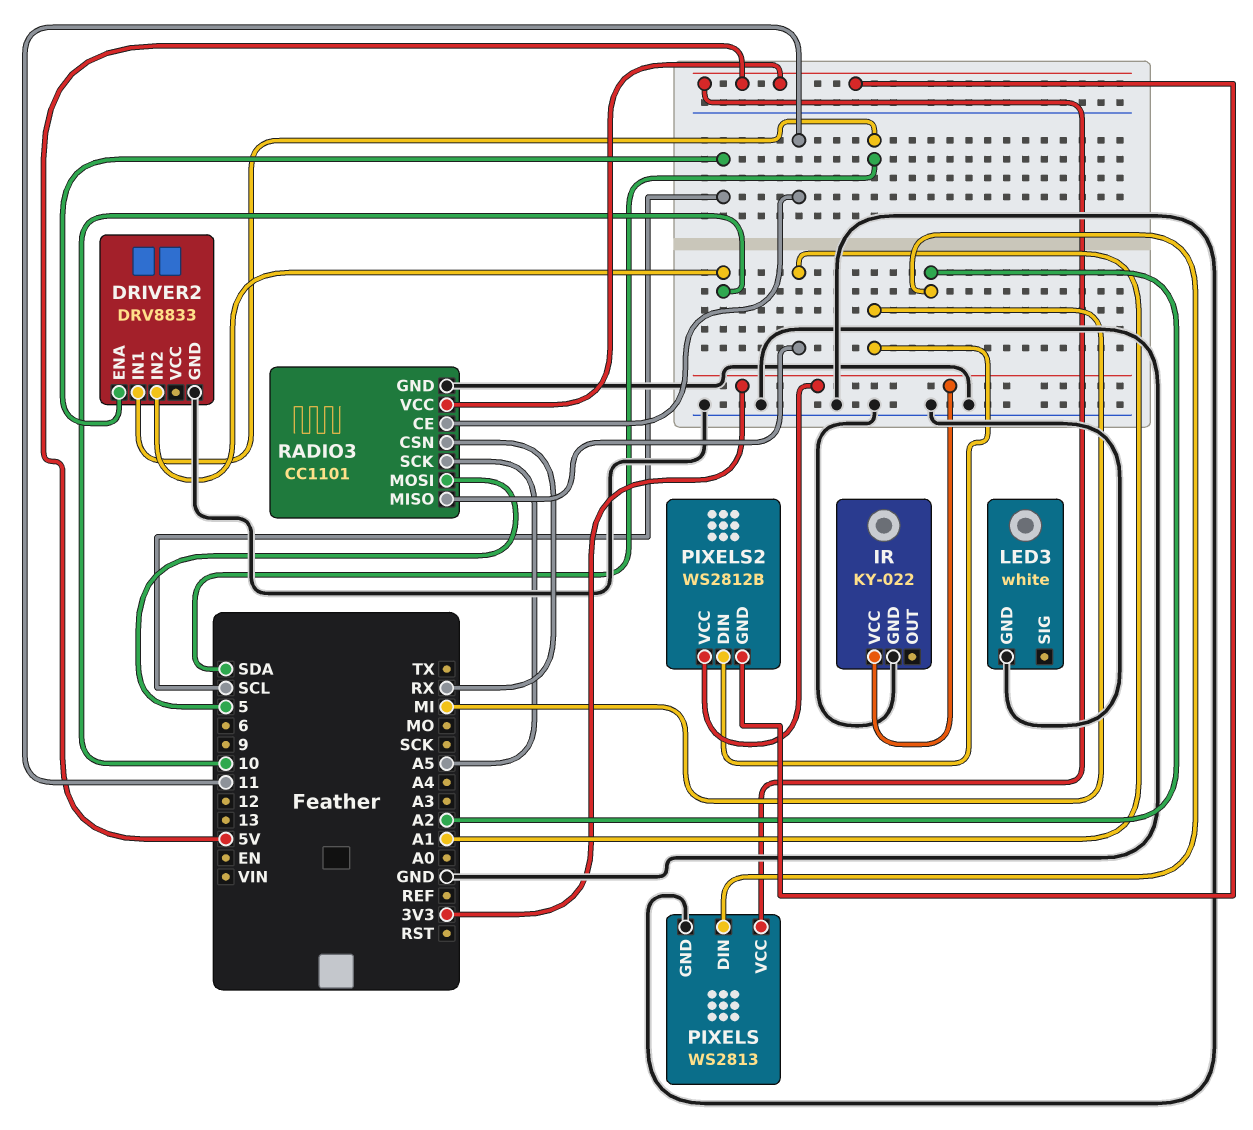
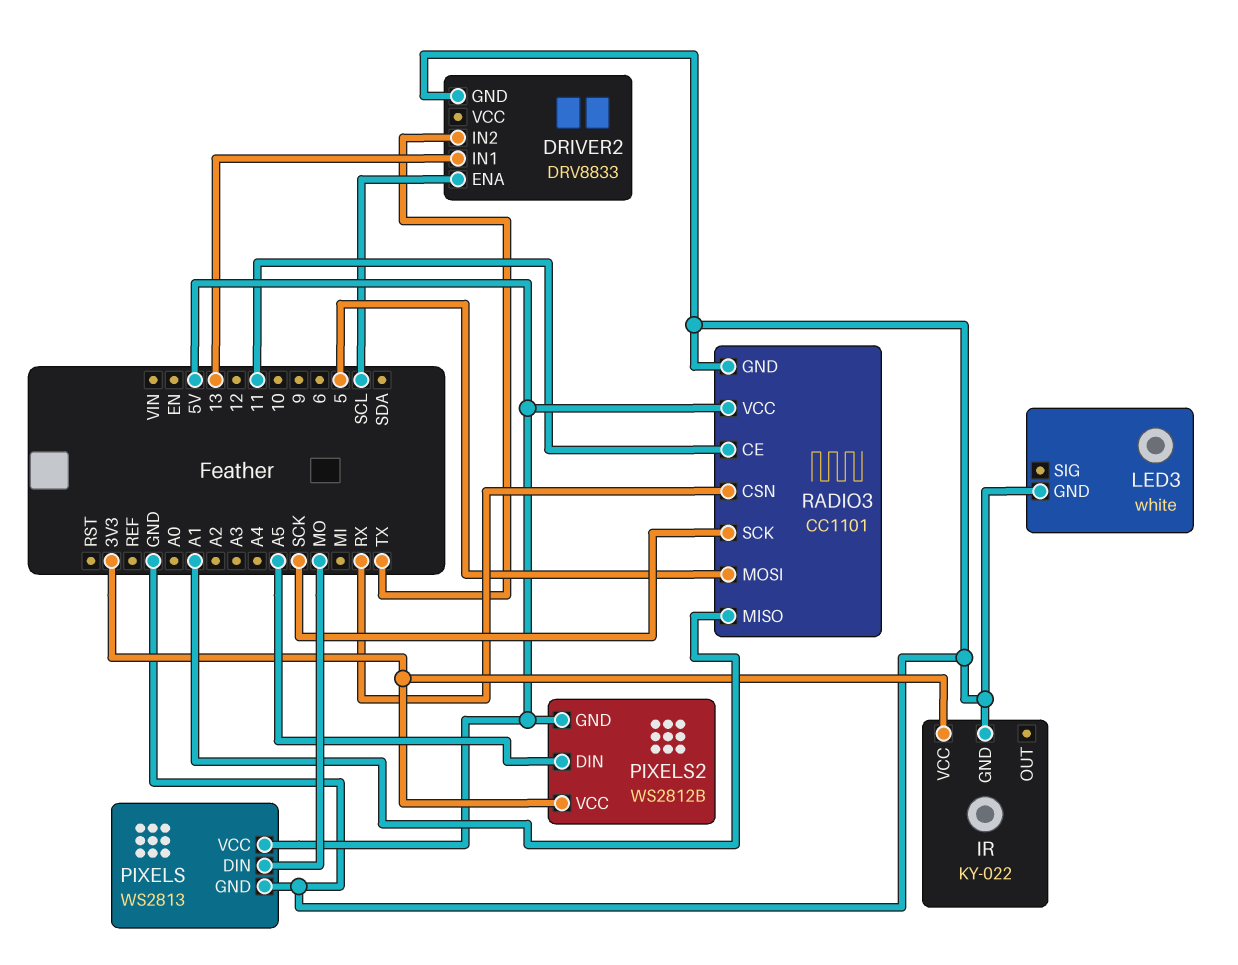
DRIVER2 pin IN1: SDA -> 13
DRIVER2 pin IN2: 10 -> TX
PIXELS pin DIN: A2 -> MO
PIXELS2 pin DIN: MI -> A5
RADIO3 pin SCK: A5 -> SCK

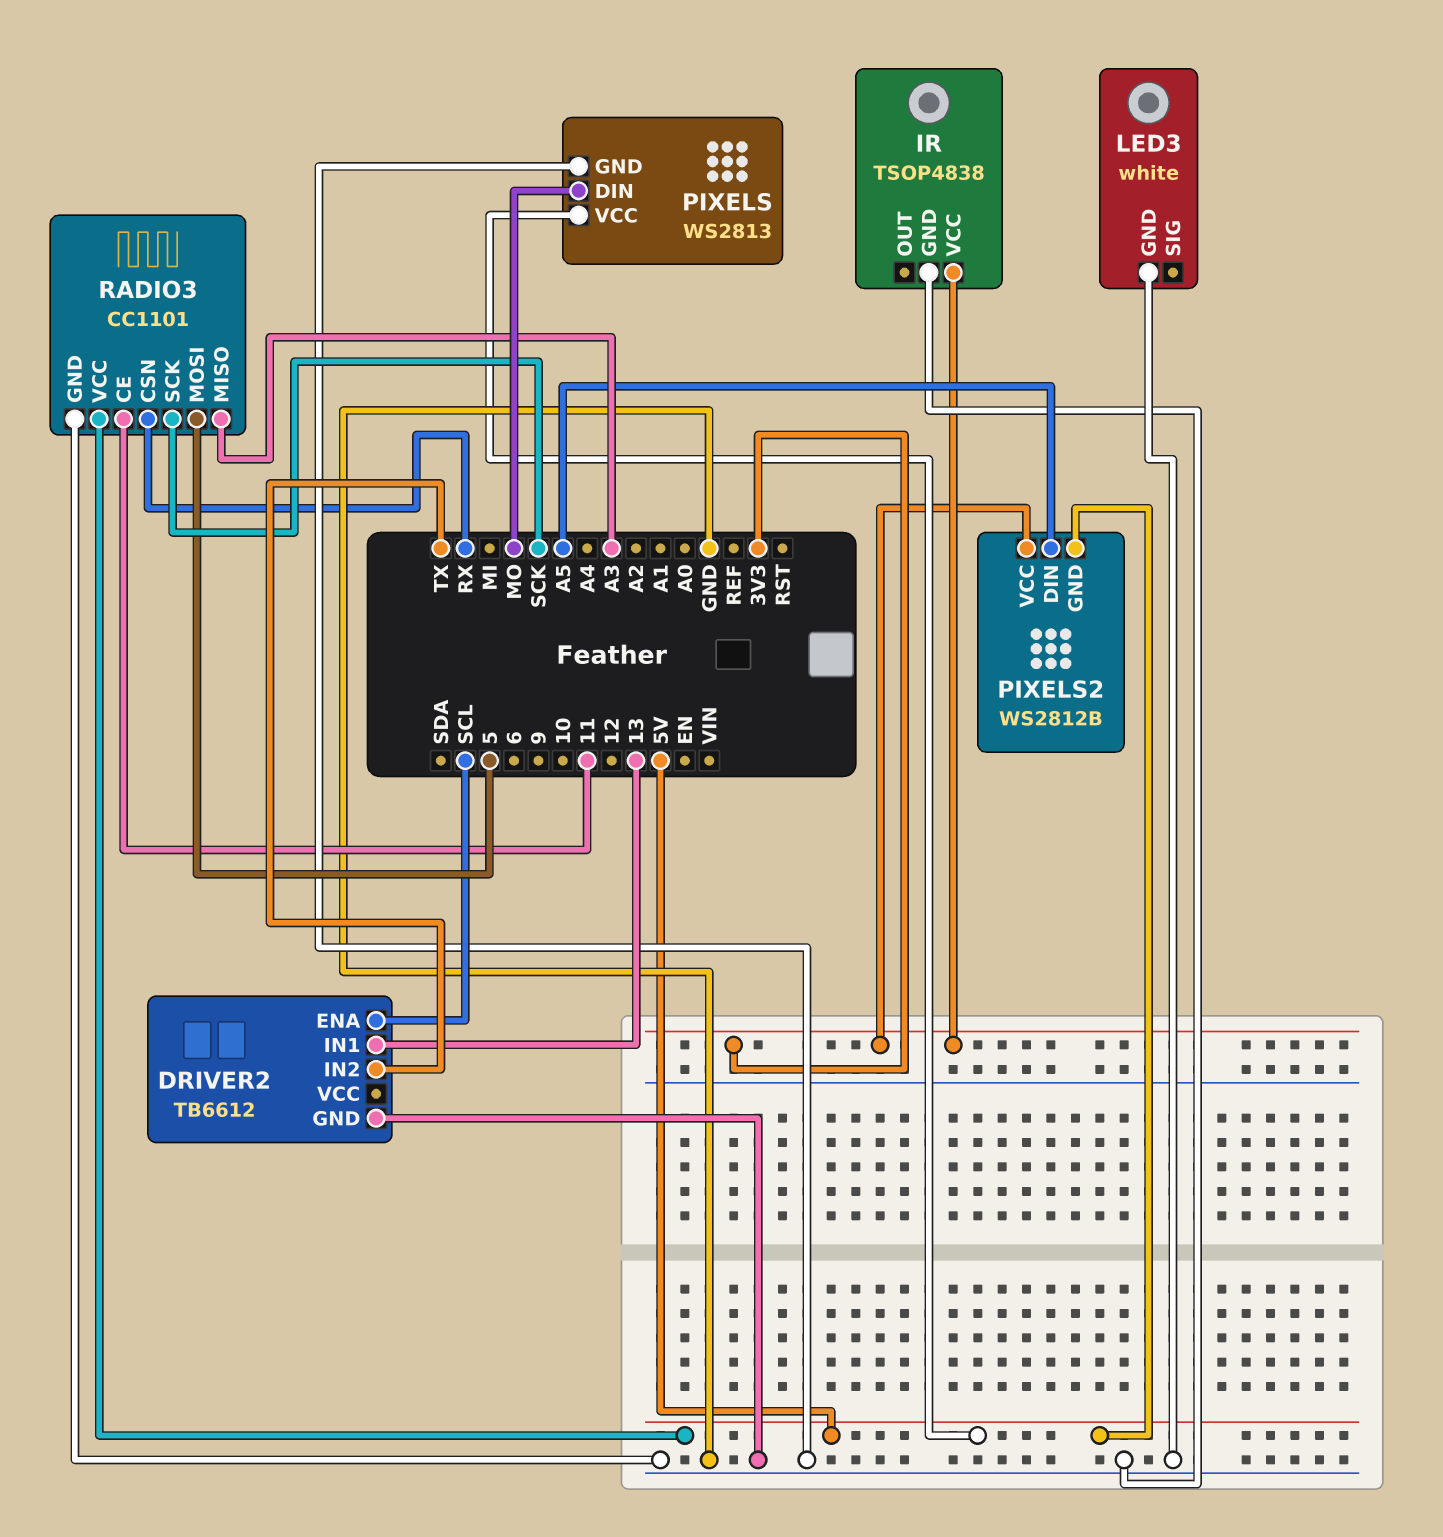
DRIVER2: DRV8833 -> TB6612
IR: KY-022 -> TSOP4838
RADIO3 pin MISO: A1 -> A3

